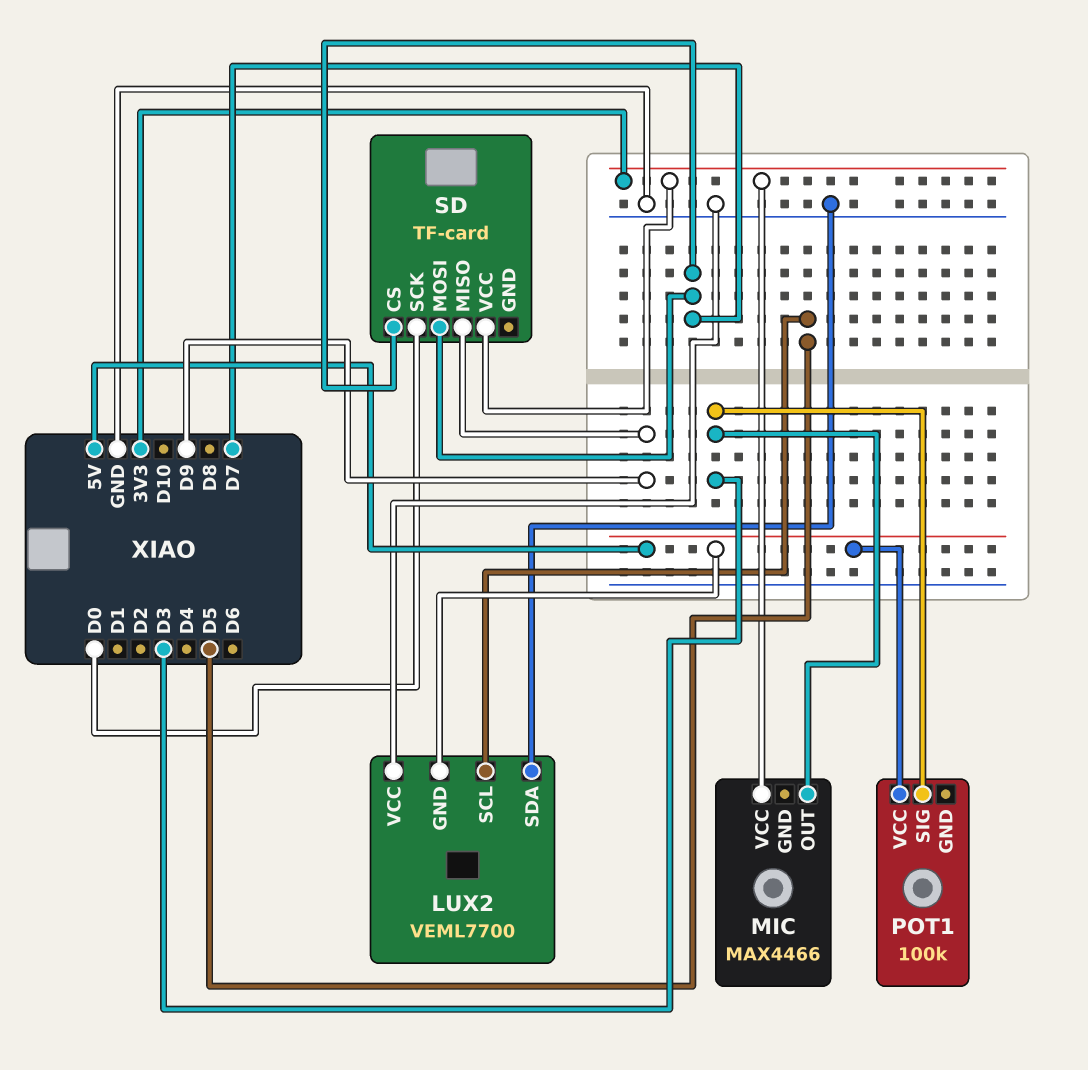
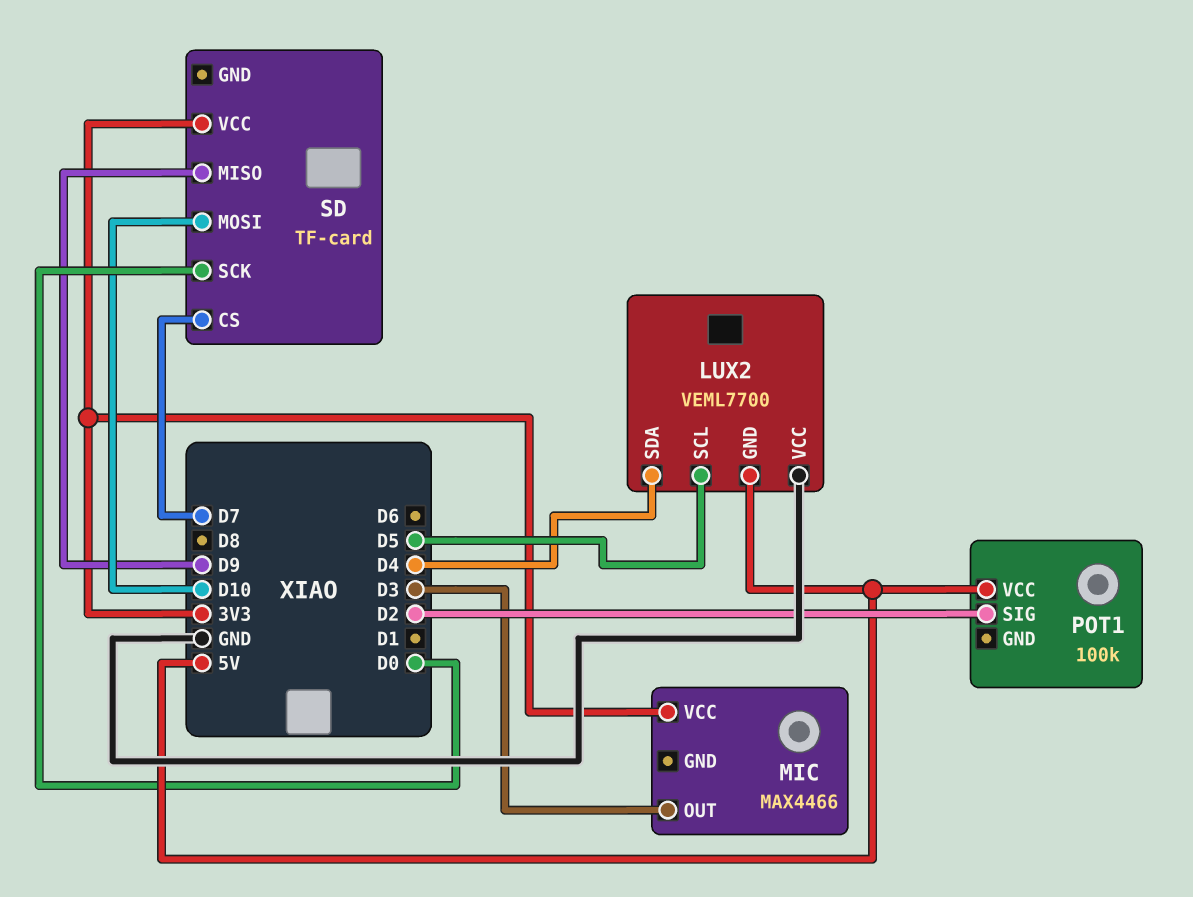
LUX2 pin SDA: GND -> D4
POT1 pin SIG: D3 -> D2
SD pin MOSI: D7 -> D10

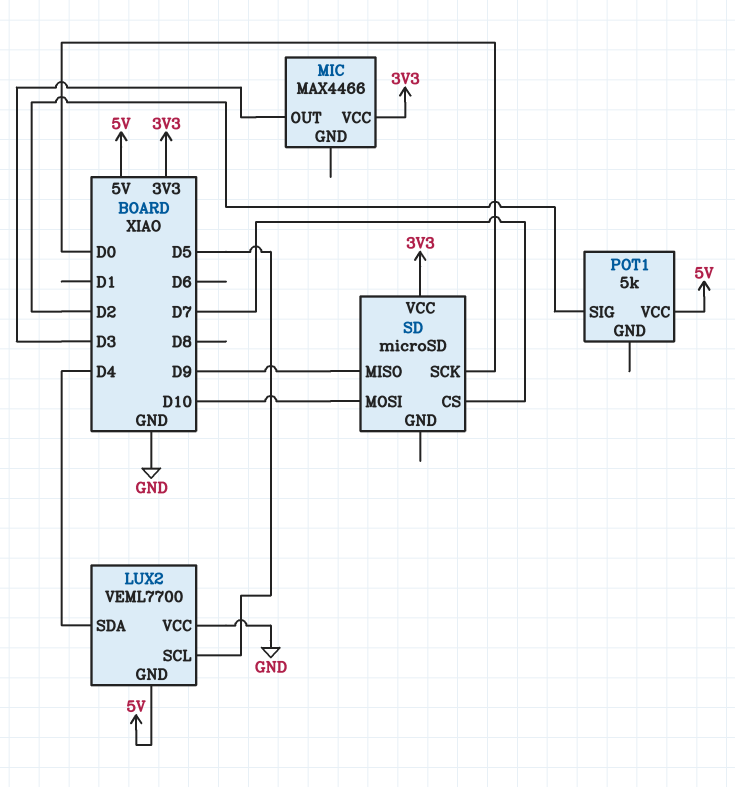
POT1: 100k -> 5k
SD: TF-card -> microSD

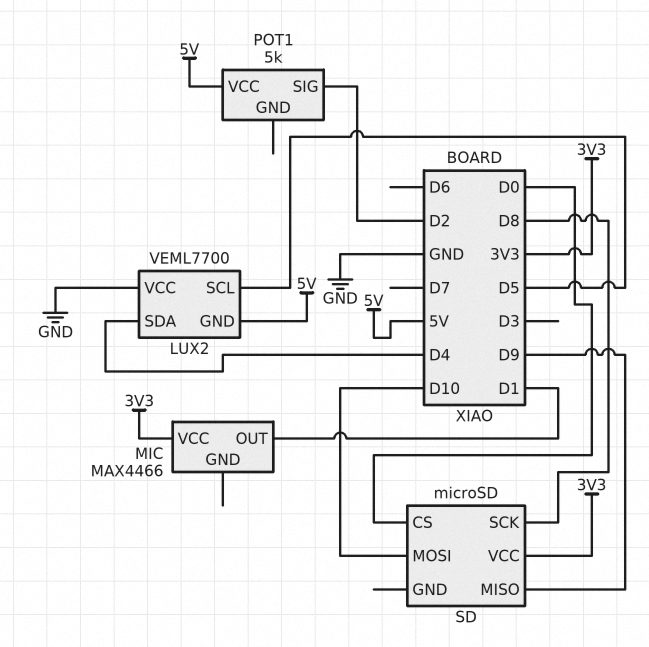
MIC pin OUT: D3 -> D1
SD pin CS: D7 -> D0
SD pin SCK: D0 -> D8

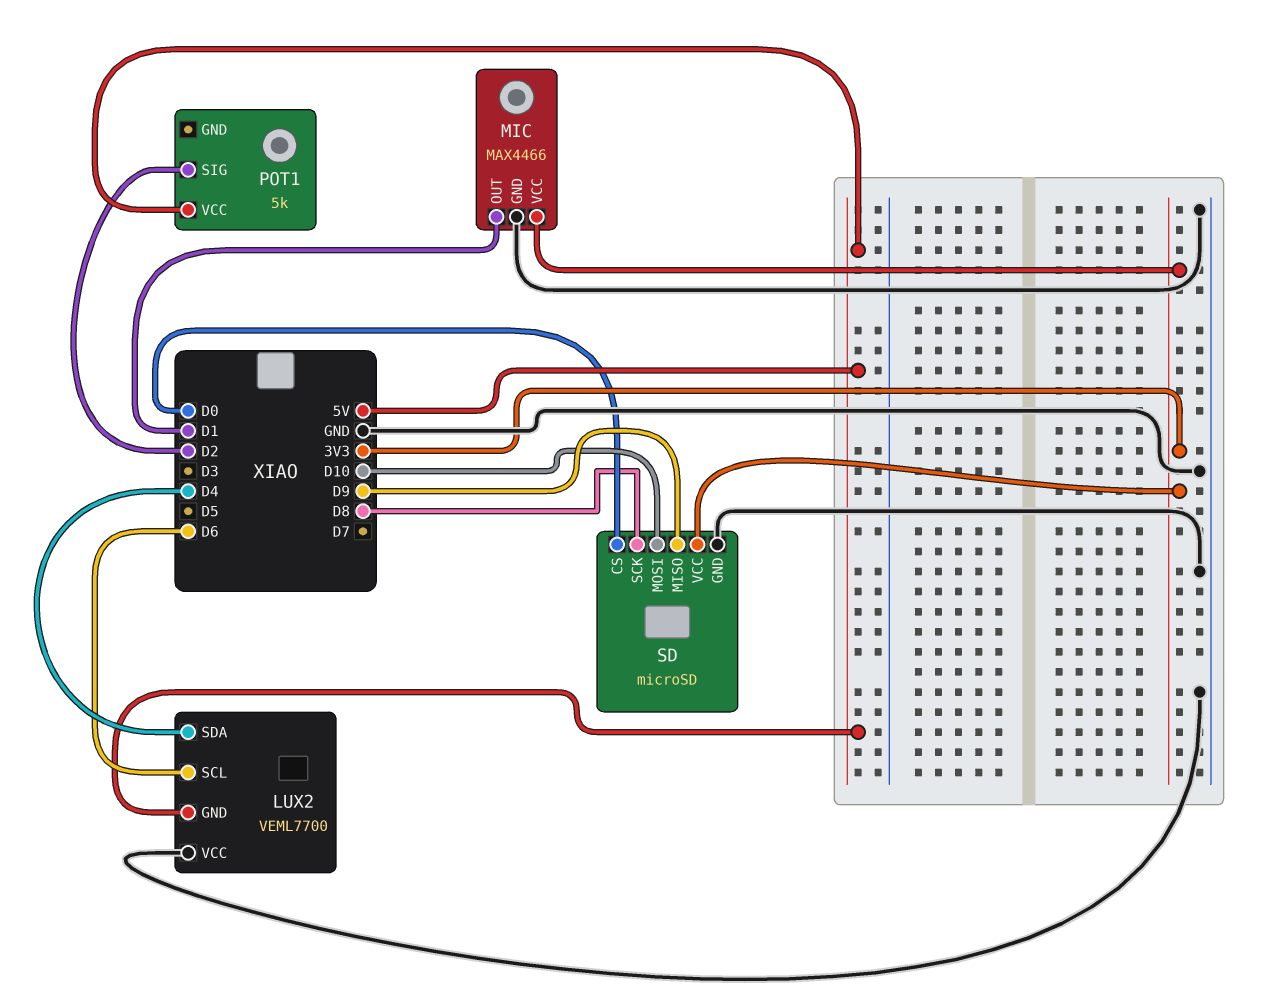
LUX2 pin SCL: D5 -> D6
MIC pin GND: none -> GND
SD pin GND: none -> GND

